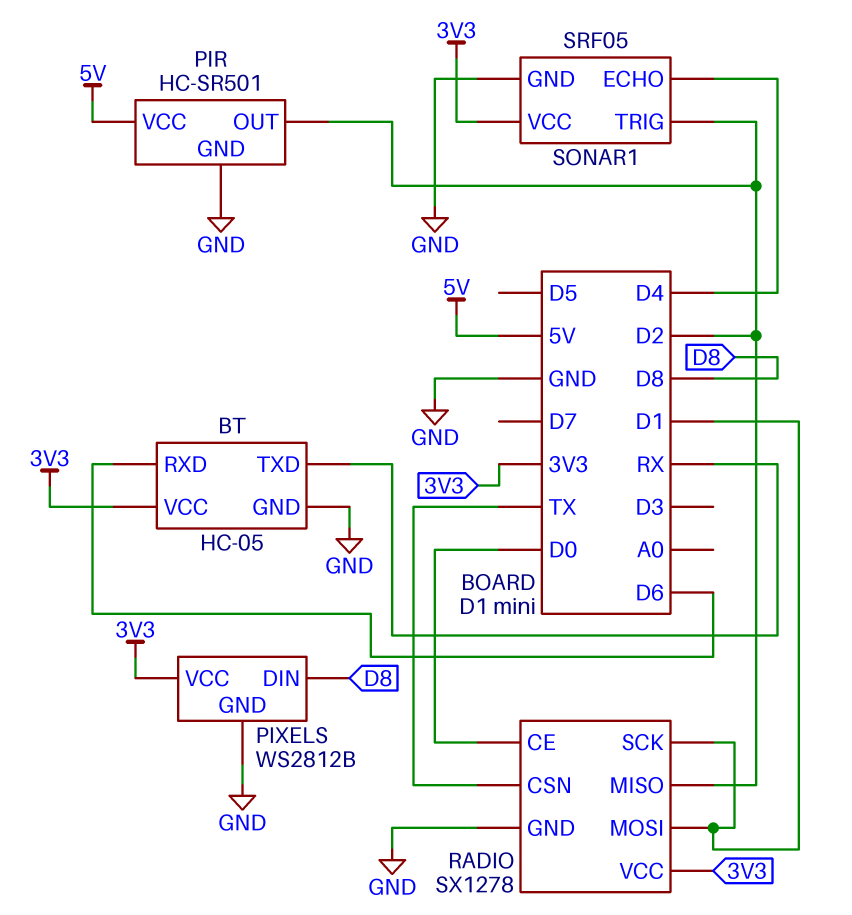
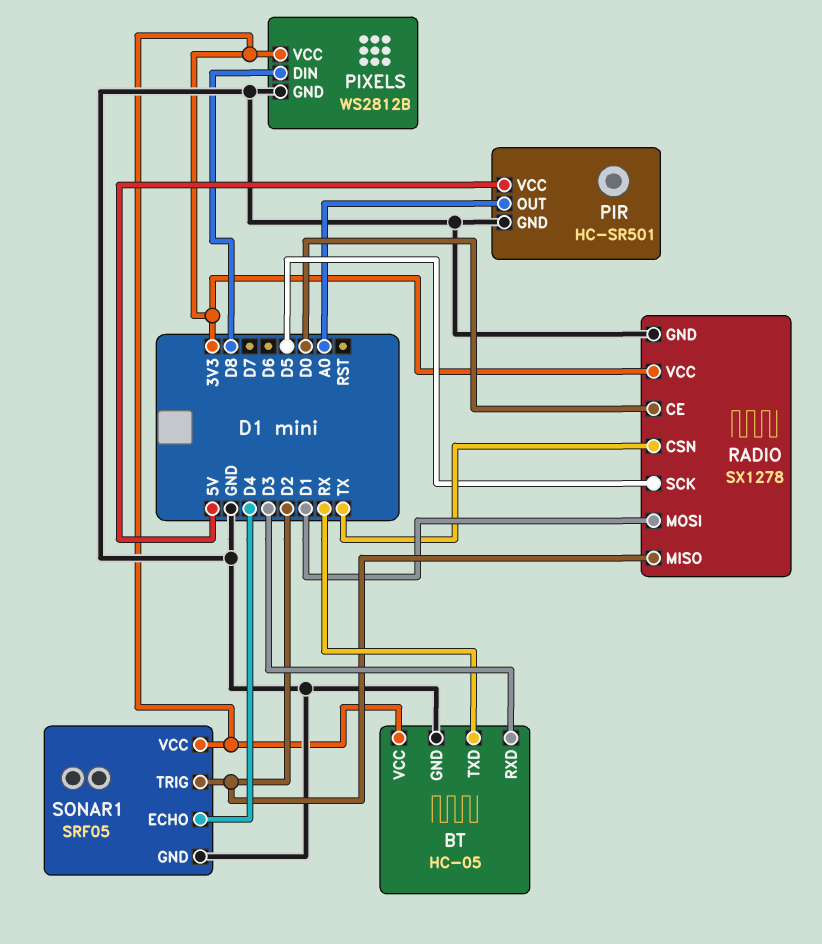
BT pin RXD: D6 -> D3
PIR pin OUT: D2 -> A0
RADIO pin SCK: D1 -> D5

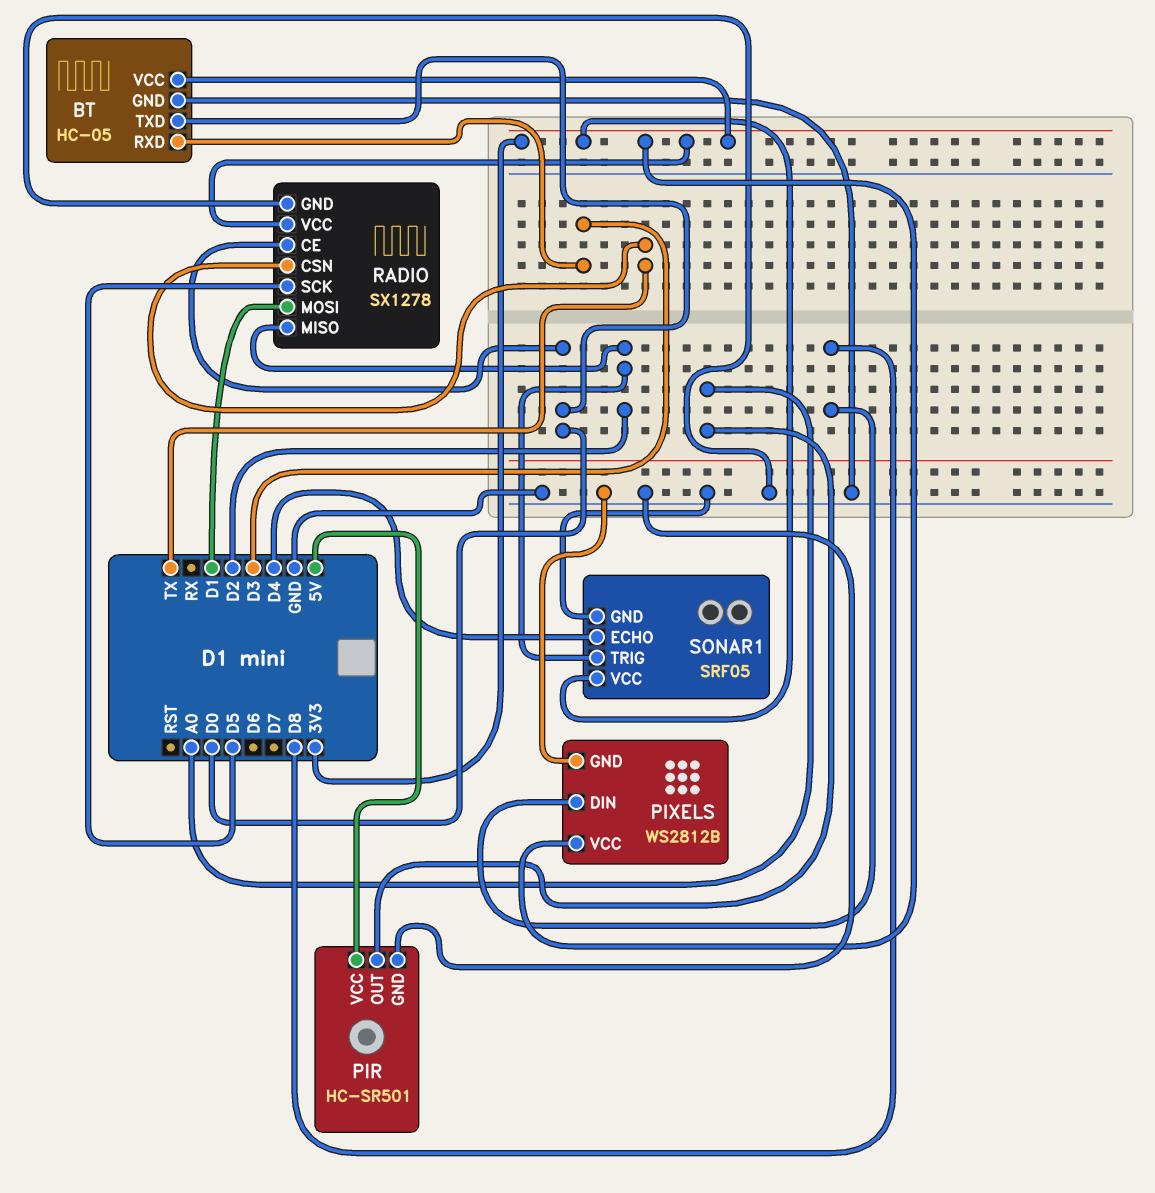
BT pin TXD: RX -> D0

